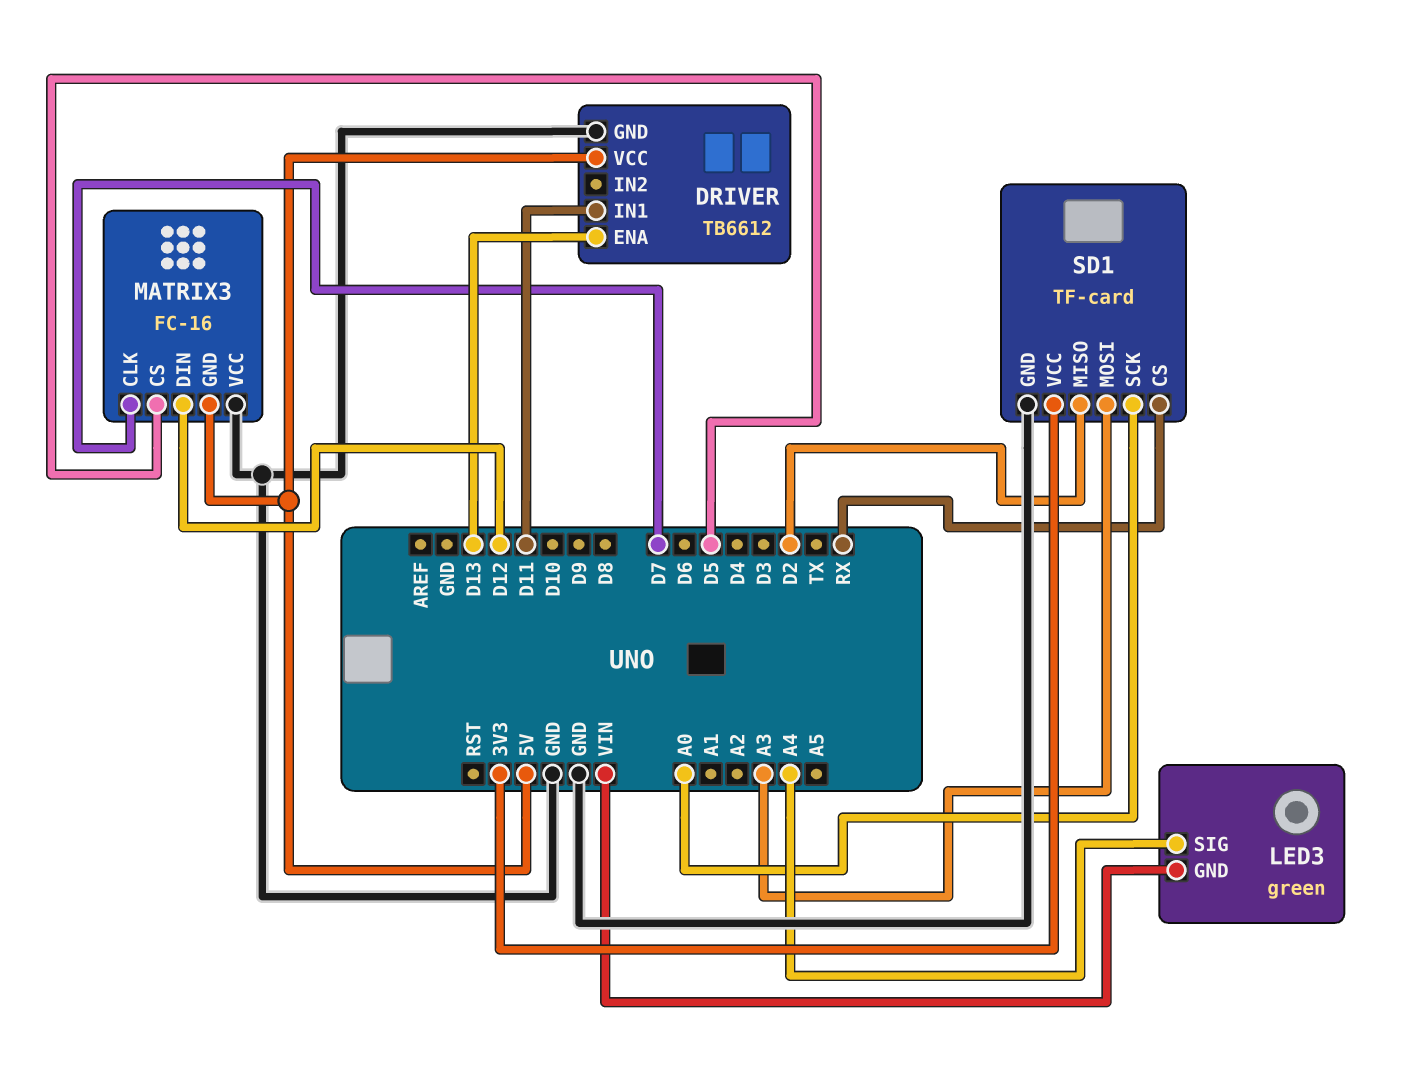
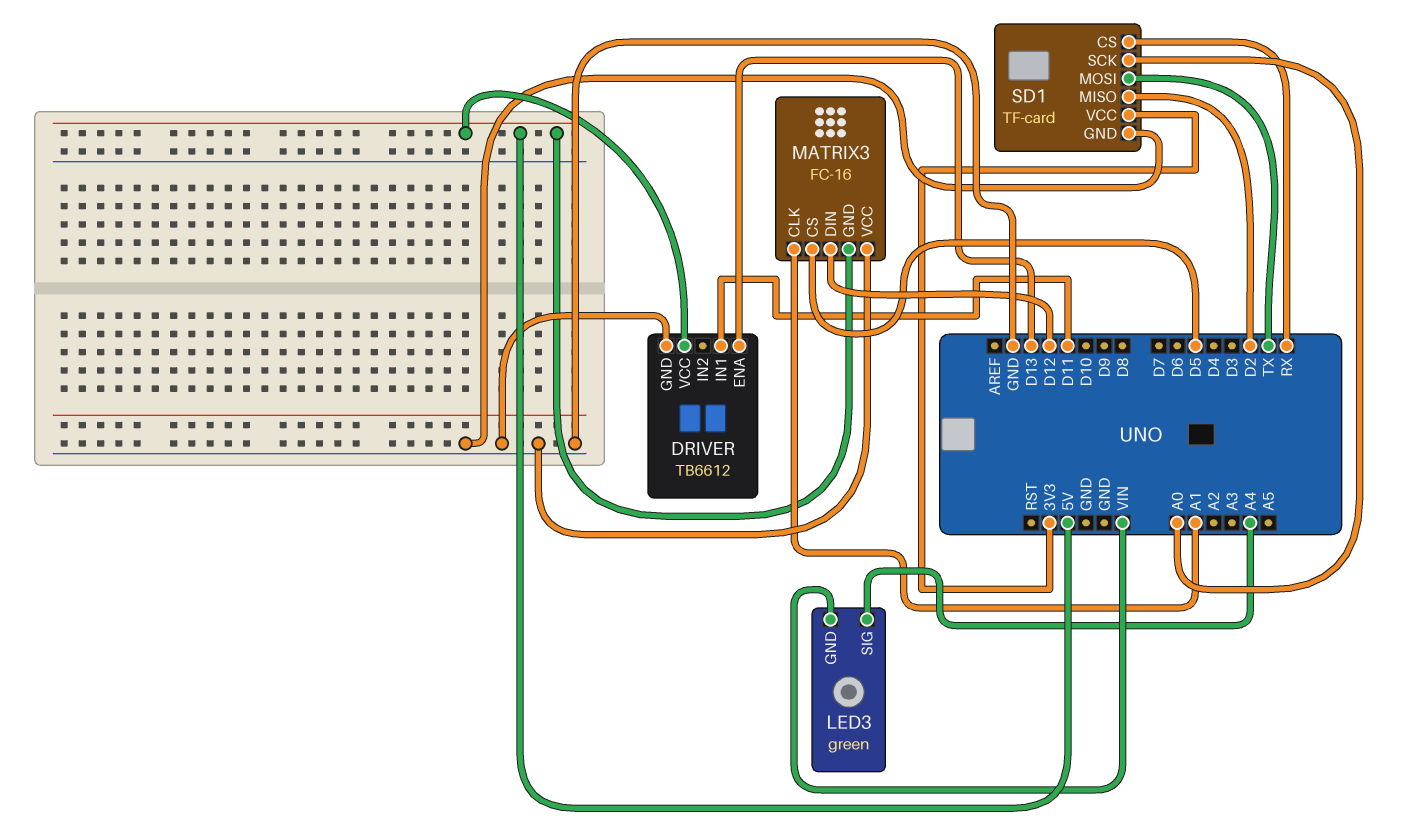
MATRIX3 pin CLK: D7 -> A1
SD1 pin MOSI: A3 -> TX

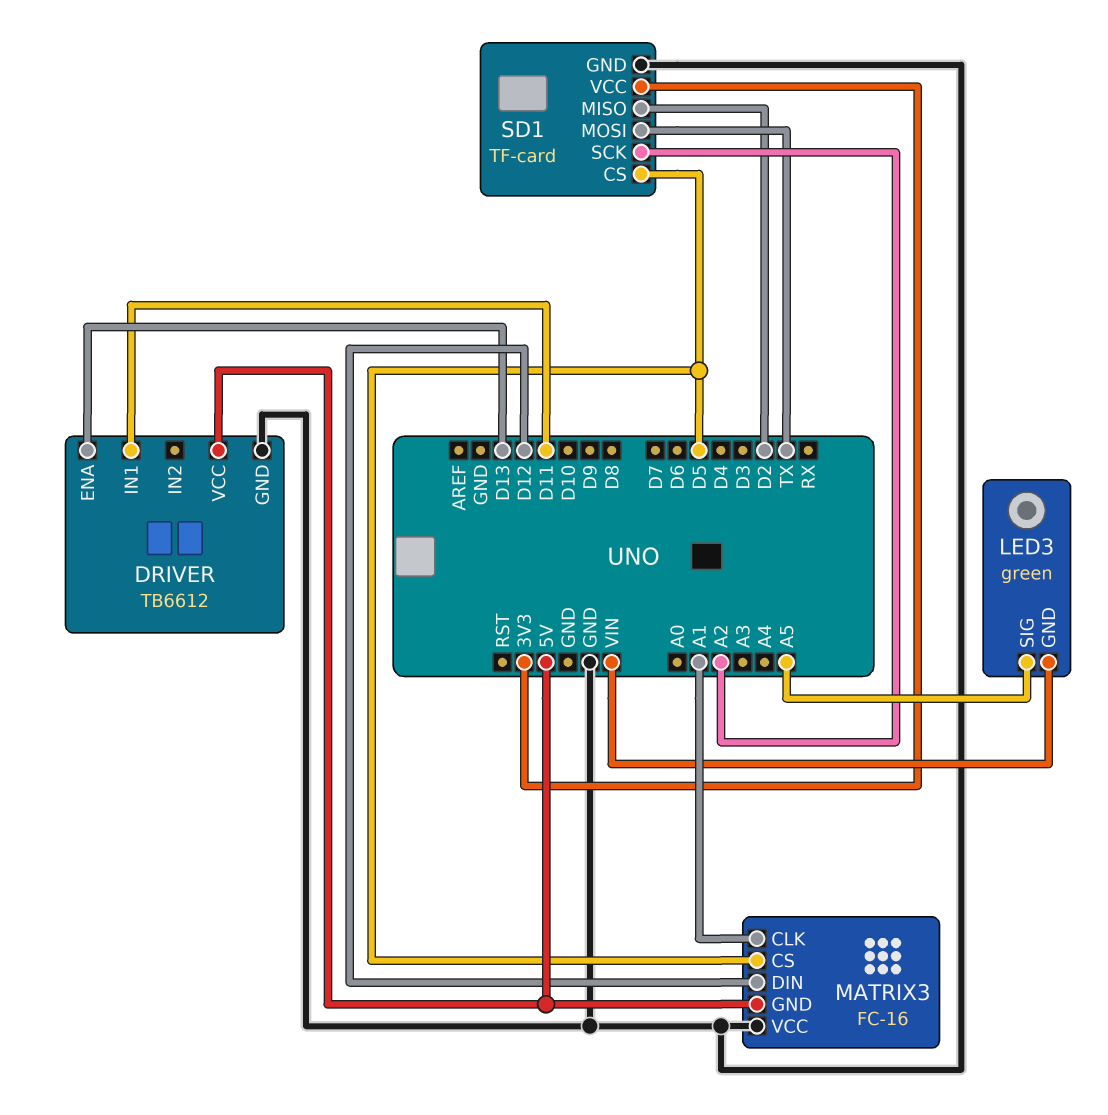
LED3 pin SIG: A4 -> A5
SD1 pin CS: RX -> D5
SD1 pin SCK: A0 -> A2

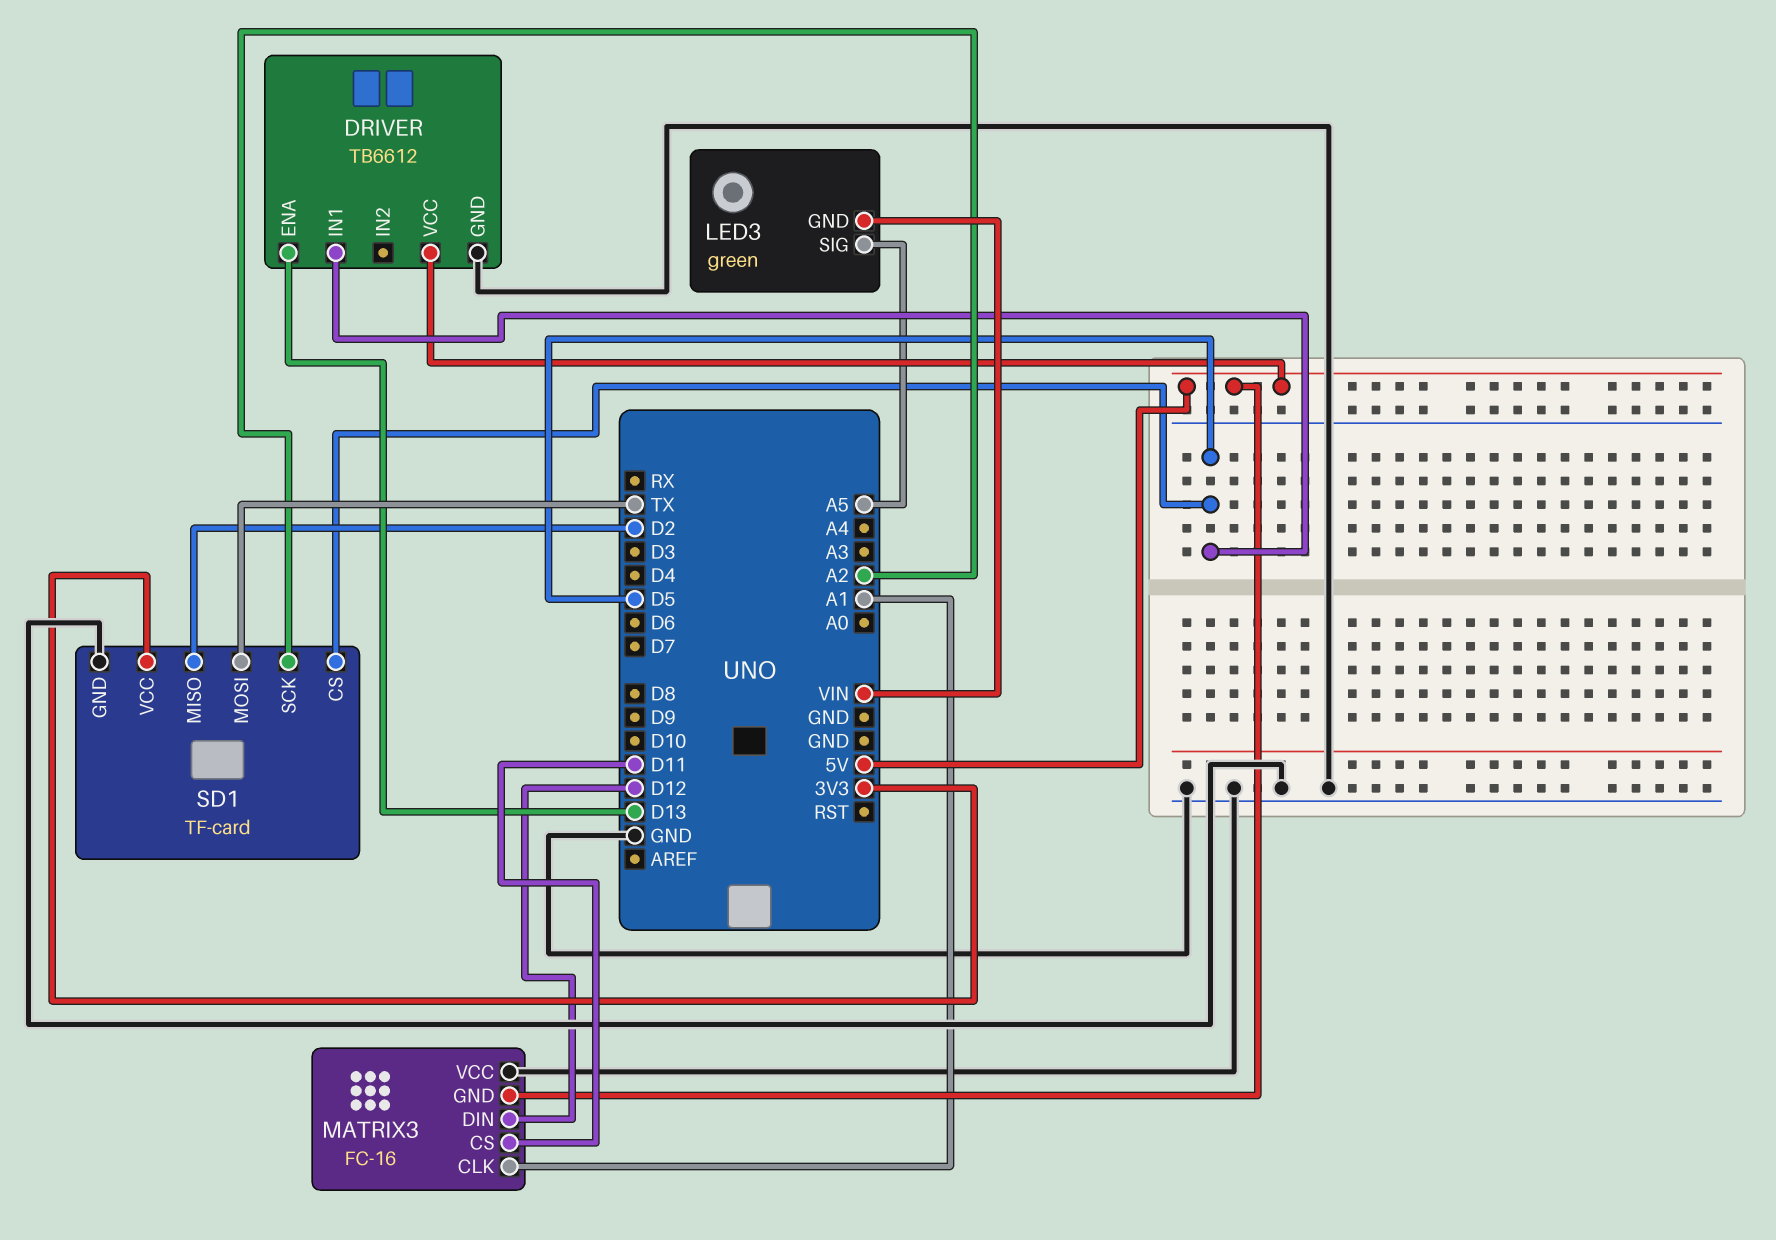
DRIVER pin IN1: D11 -> D5
MATRIX3 pin CS: D5 -> D11

